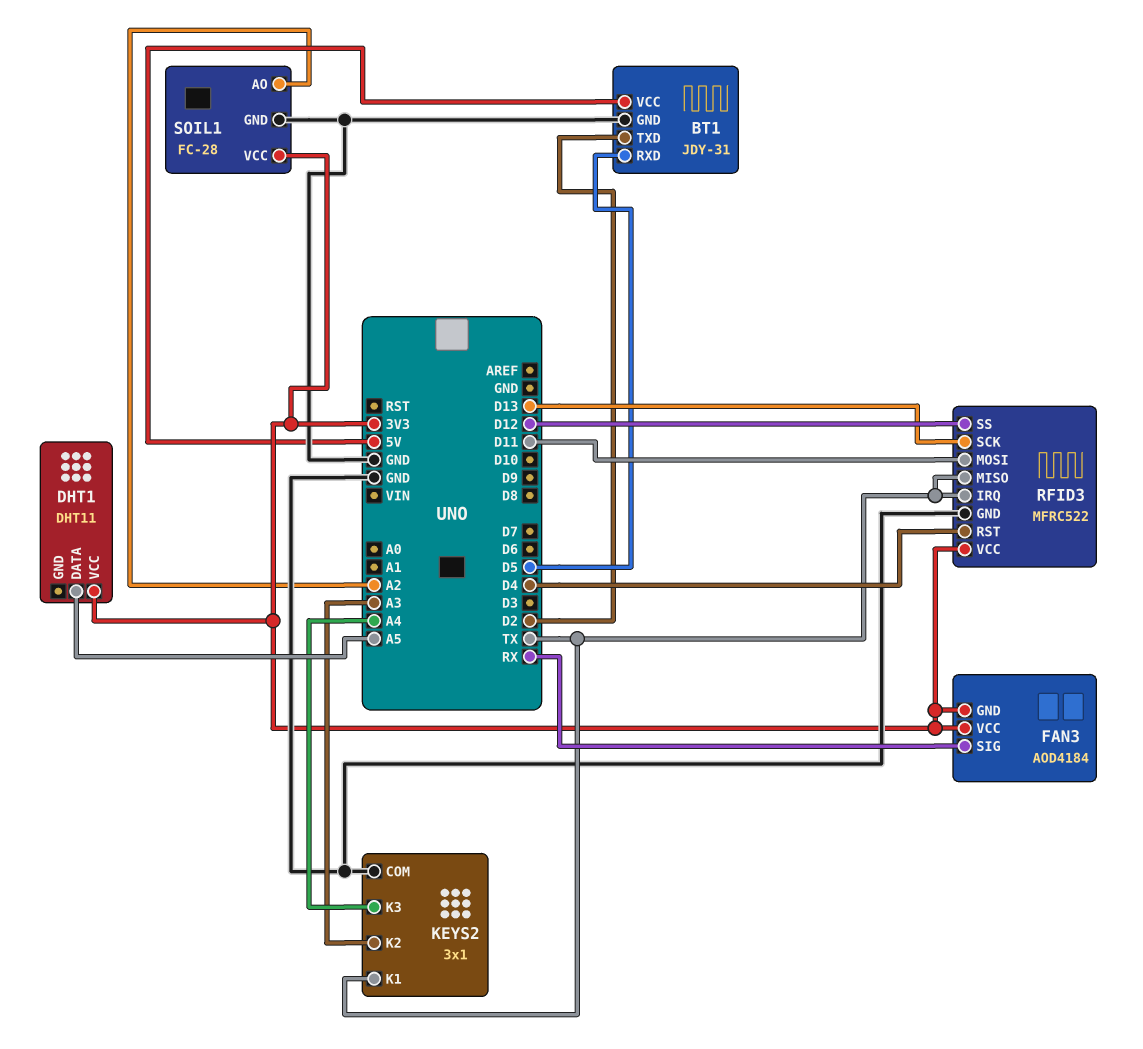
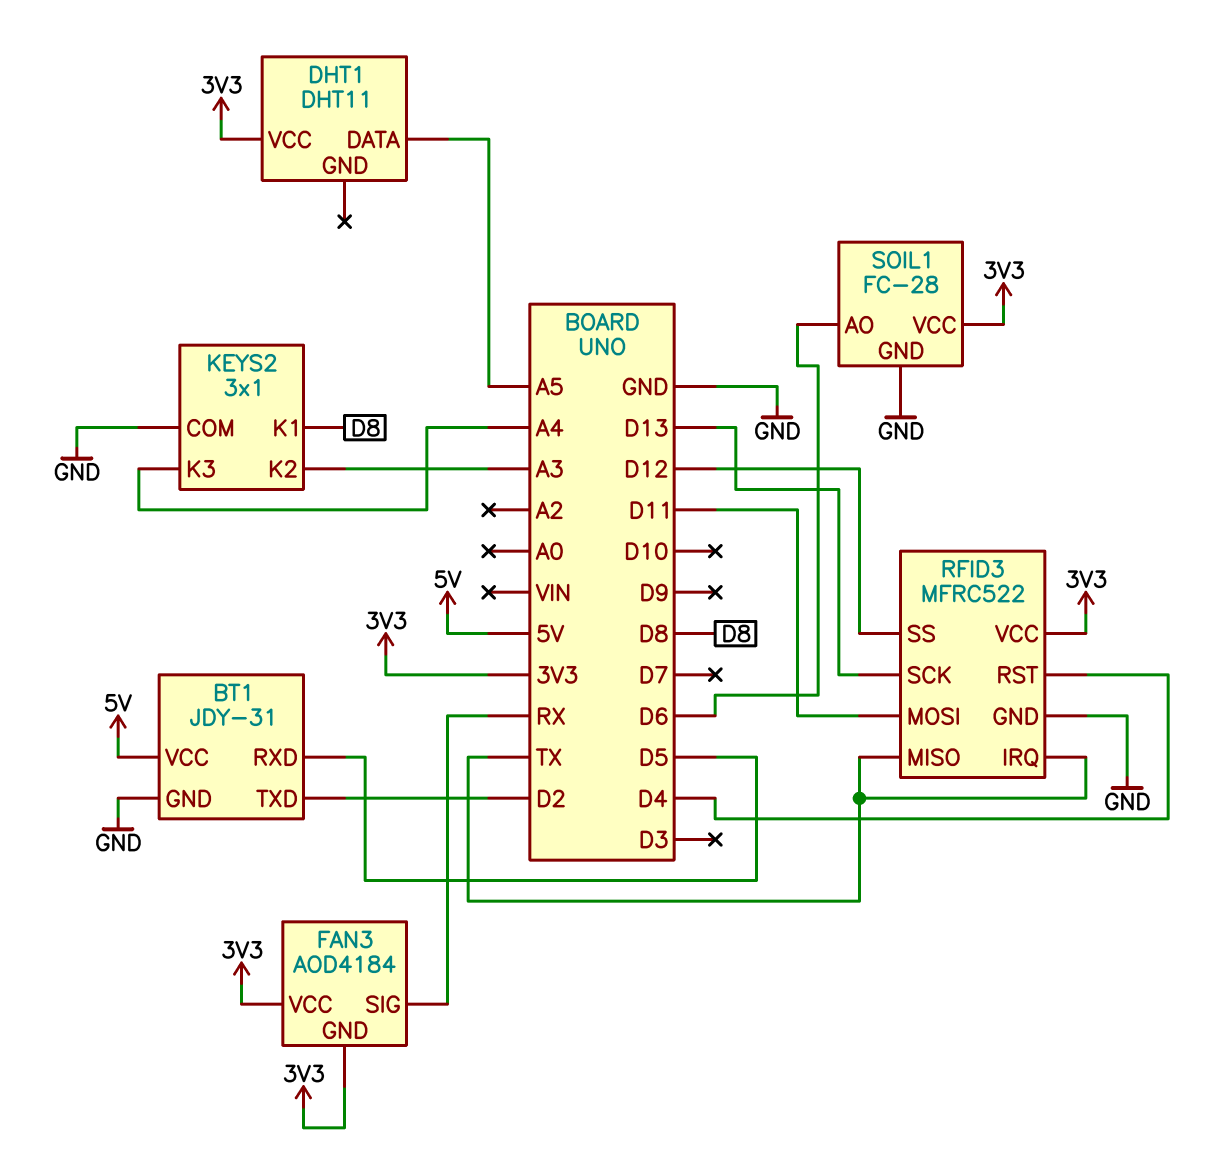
KEYS2 pin K1: TX -> D8
SOIL1 pin AO: A2 -> D6

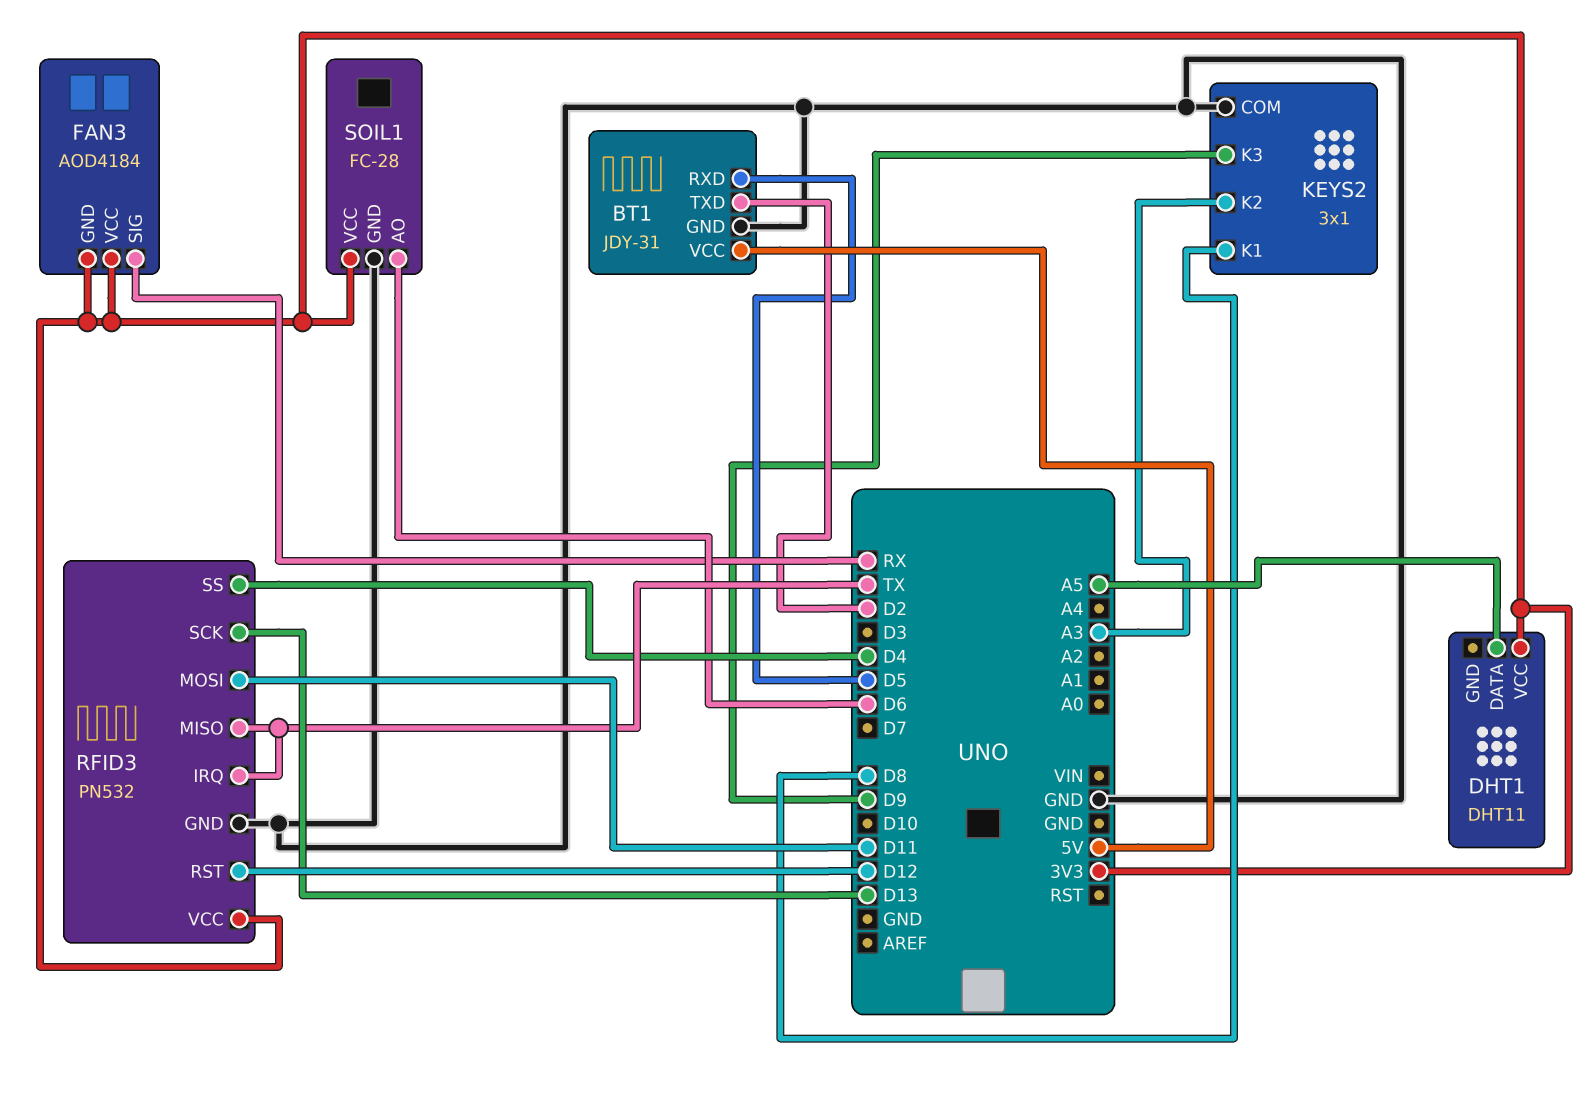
KEYS2 pin K3: A4 -> D9
RFID3: MFRC522 -> PN532
RFID3 pin RST: D4 -> D12
RFID3 pin SS: D12 -> D4

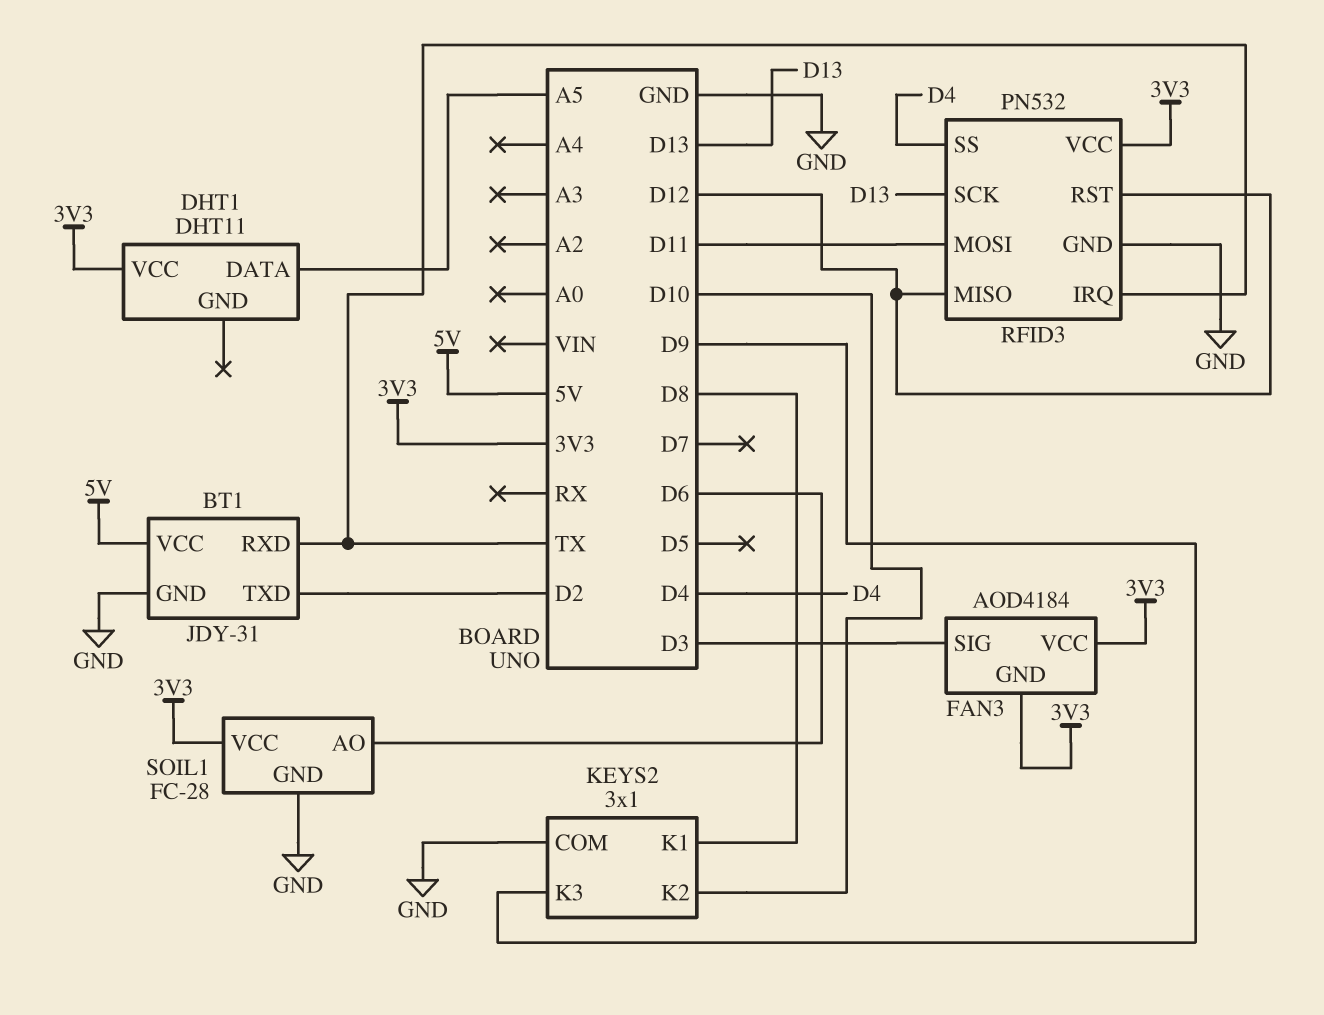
BT1 pin RXD: D5 -> TX
FAN3 pin SIG: RX -> D3
KEYS2 pin K2: A3 -> D10
RFID3 pin MISO: TX -> D12

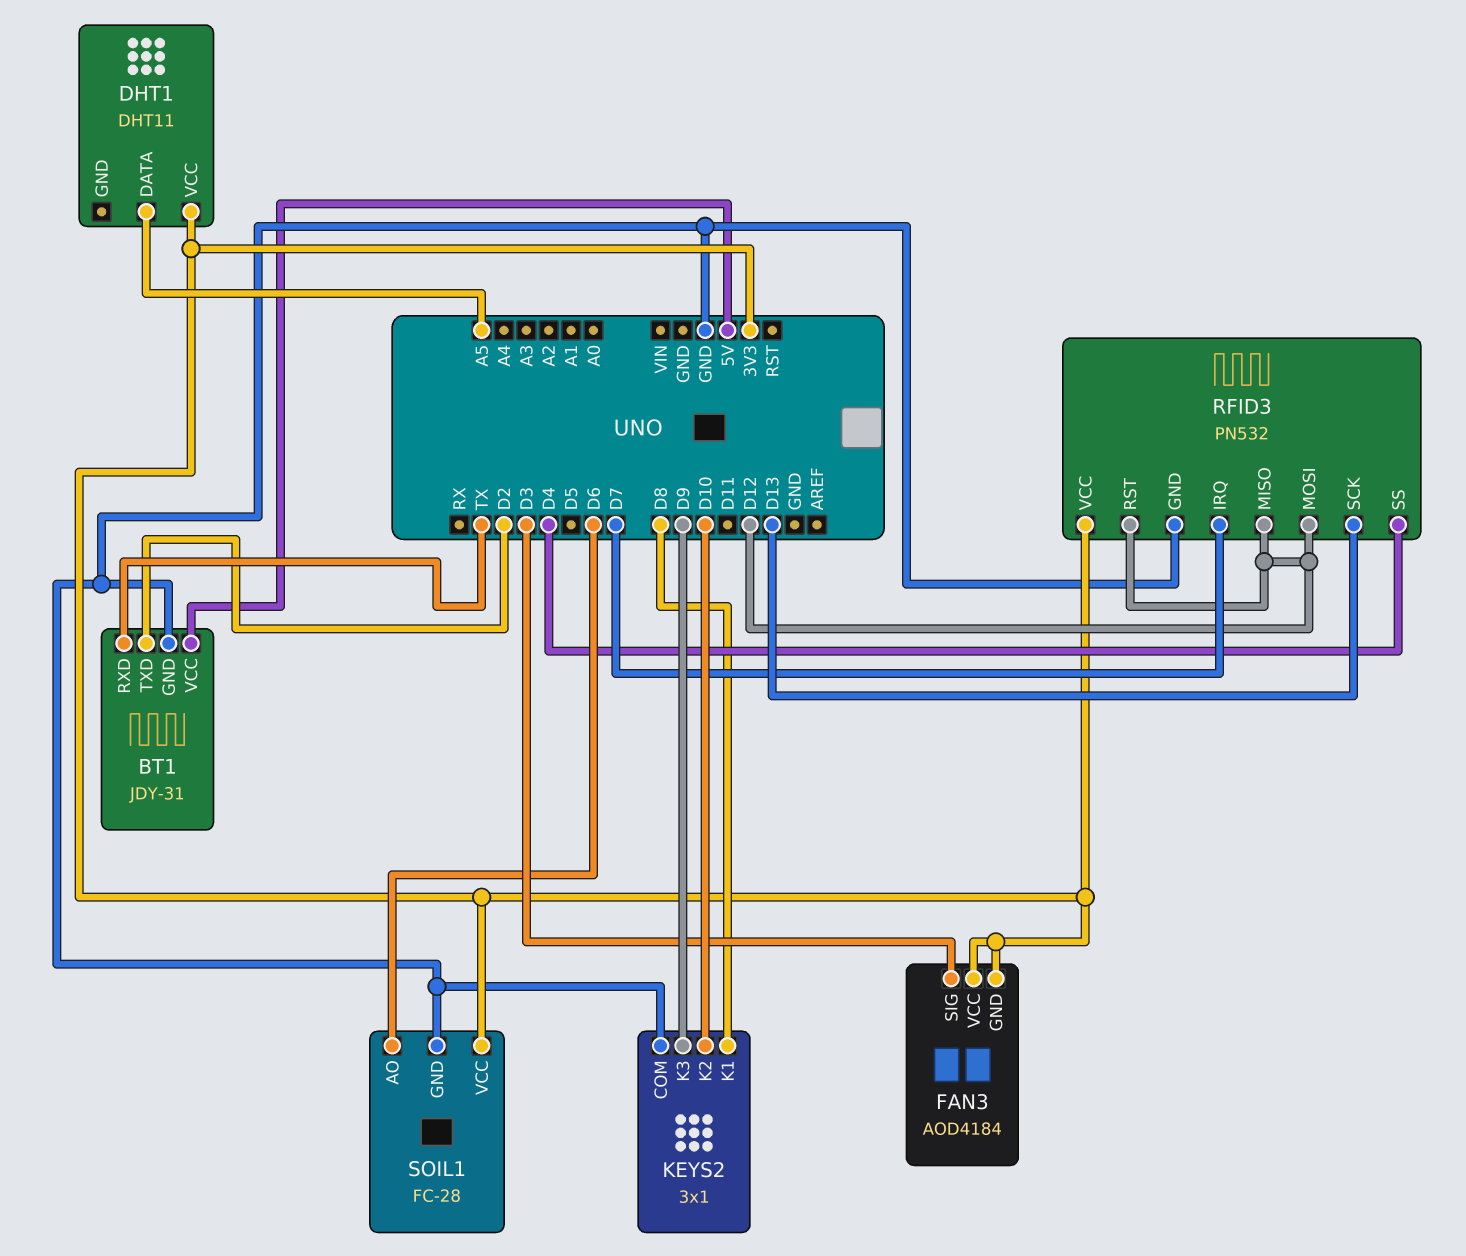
RFID3 pin IRQ: TX -> D7
RFID3 pin MOSI: D11 -> D12

